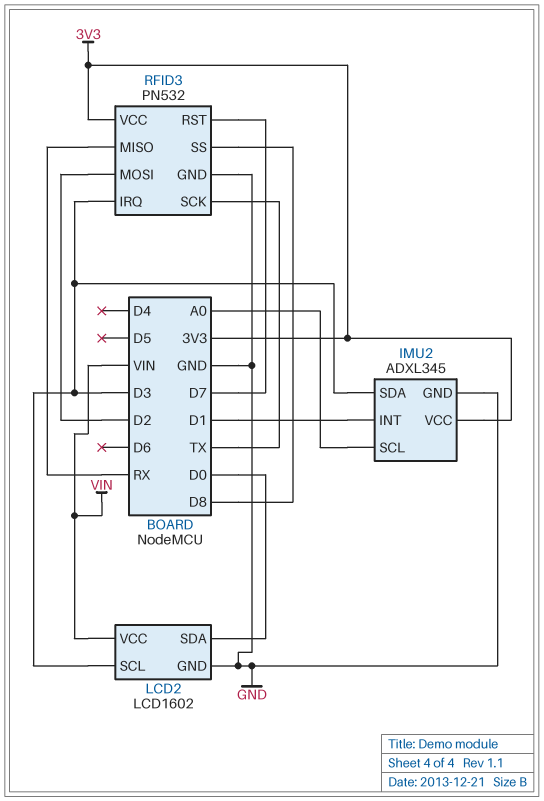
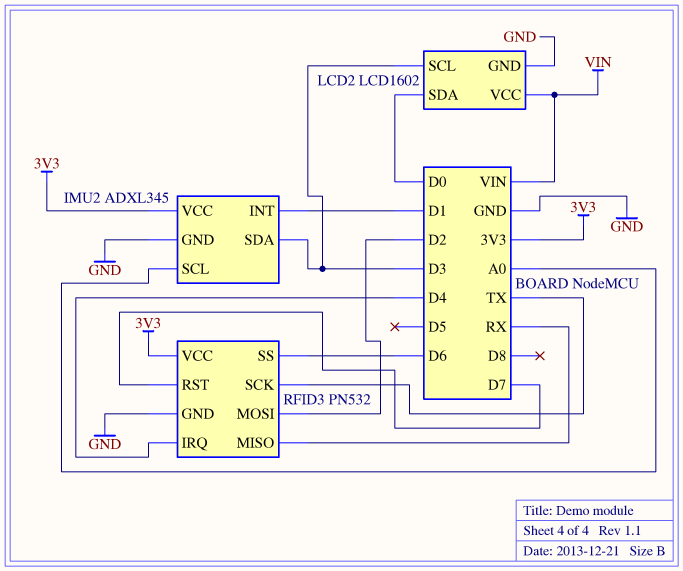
RFID3 pin IRQ: D3 -> D4
RFID3 pin SS: D8 -> D6

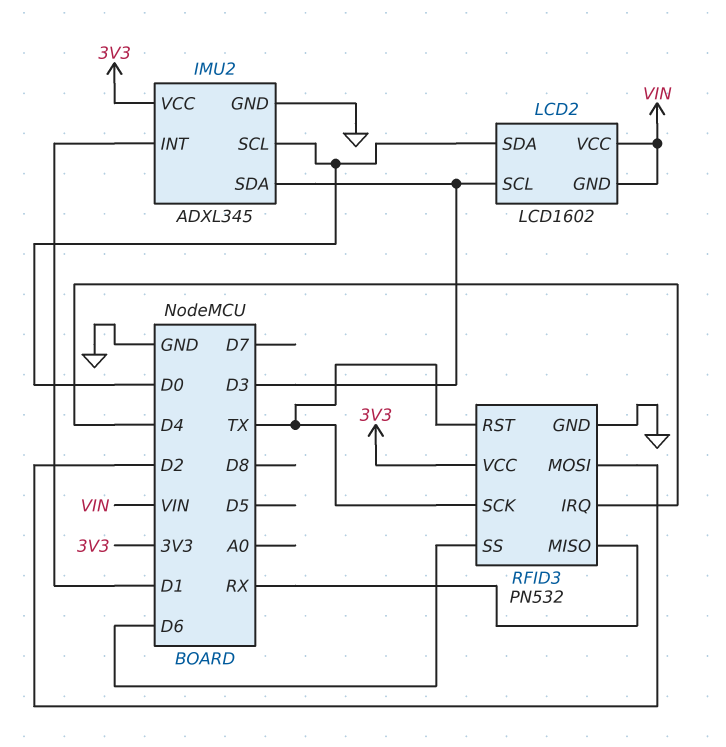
IMU2 pin SCL: A0 -> D0
LCD2 pin GND: GND -> VIN
RFID3 pin RST: D7 -> TX

